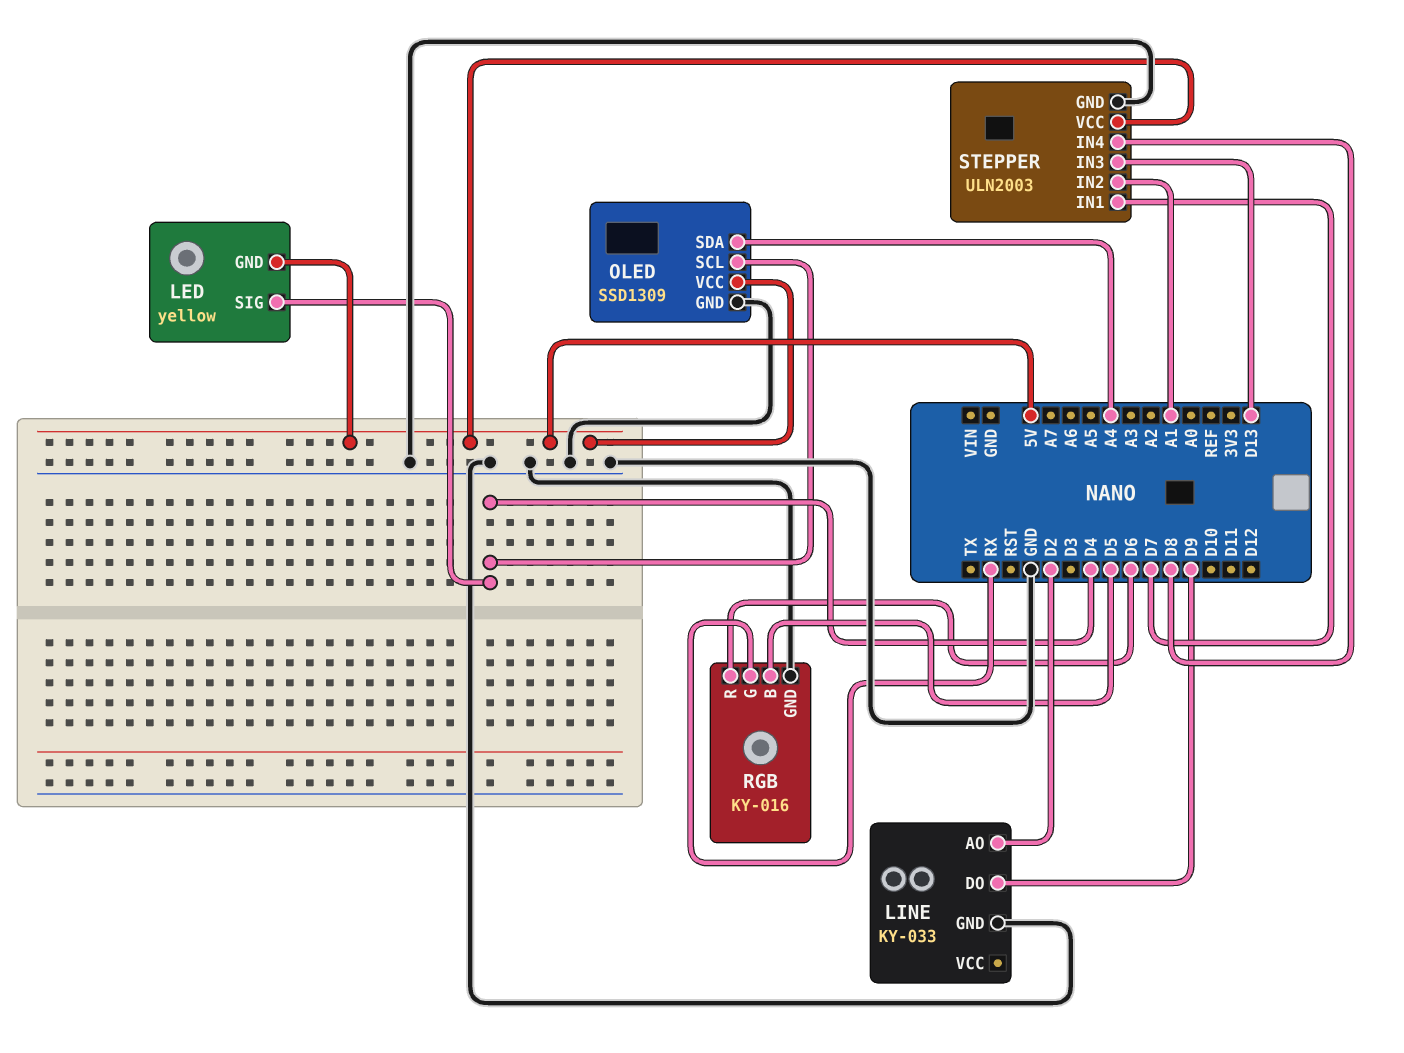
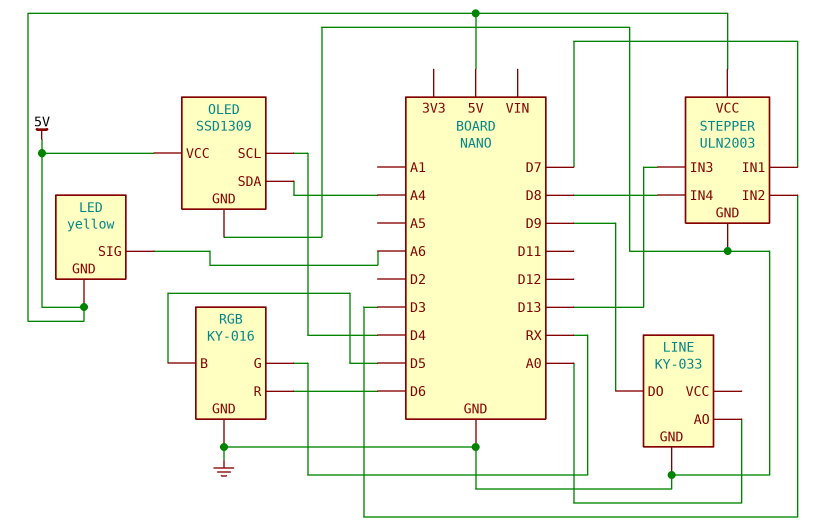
LED pin SIG: D4 -> A6
LINE pin AO: D2 -> A0
STEPPER pin IN2: A1 -> D3

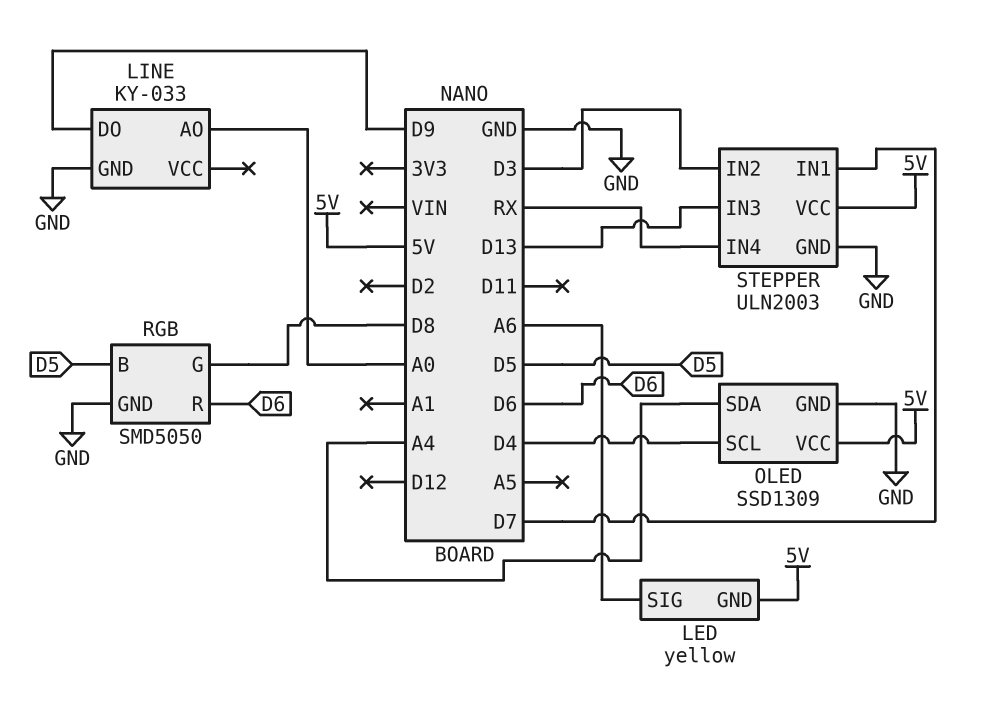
RGB: KY-016 -> SMD5050
RGB pin G: RX -> D8
STEPPER pin IN4: D8 -> RX

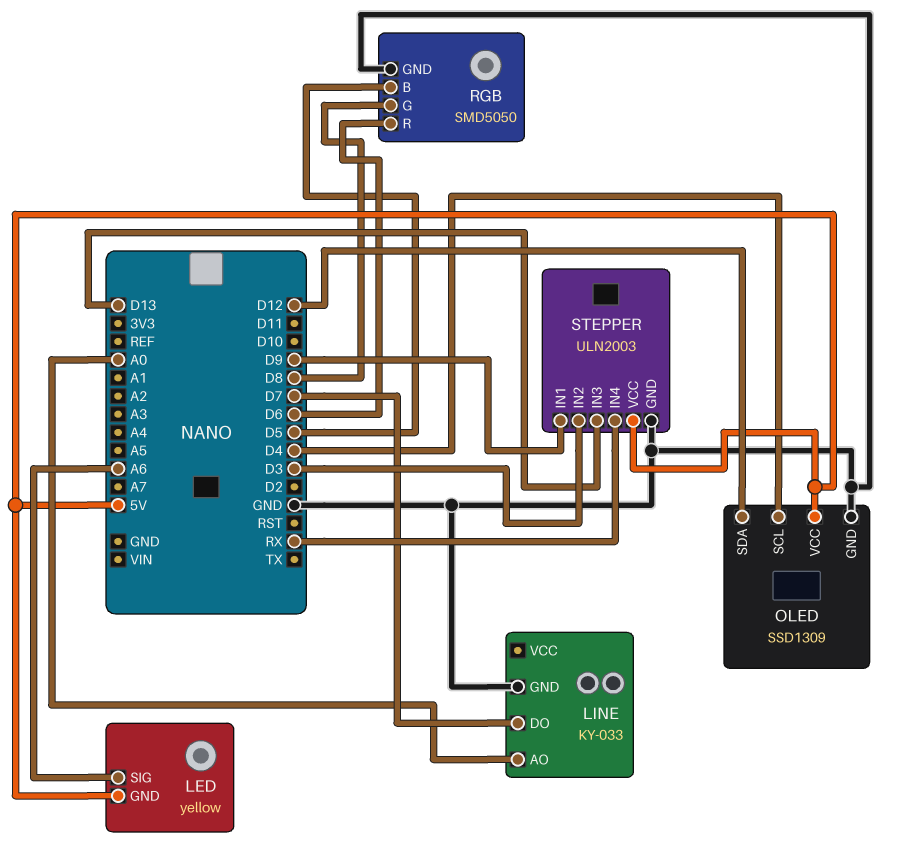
LINE pin DO: D9 -> D7
OLED pin SDA: A4 -> D12
STEPPER pin IN1: D7 -> D9

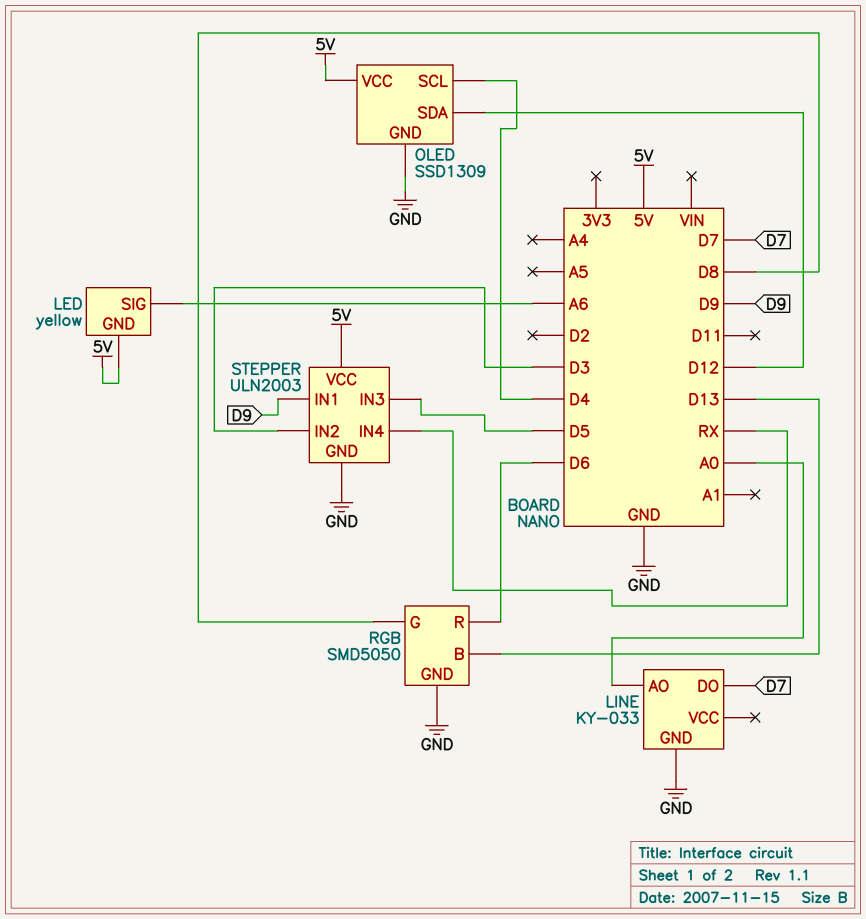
RGB pin B: D5 -> D13
STEPPER pin IN3: D13 -> D5

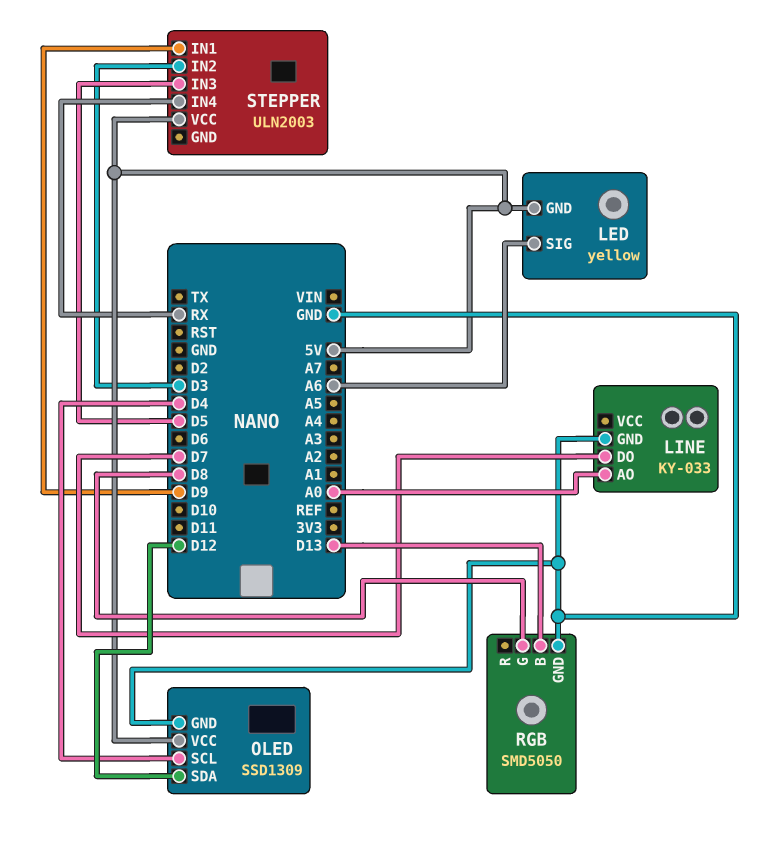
RGB pin R: D6 -> none
STEPPER pin GND: GND -> none

